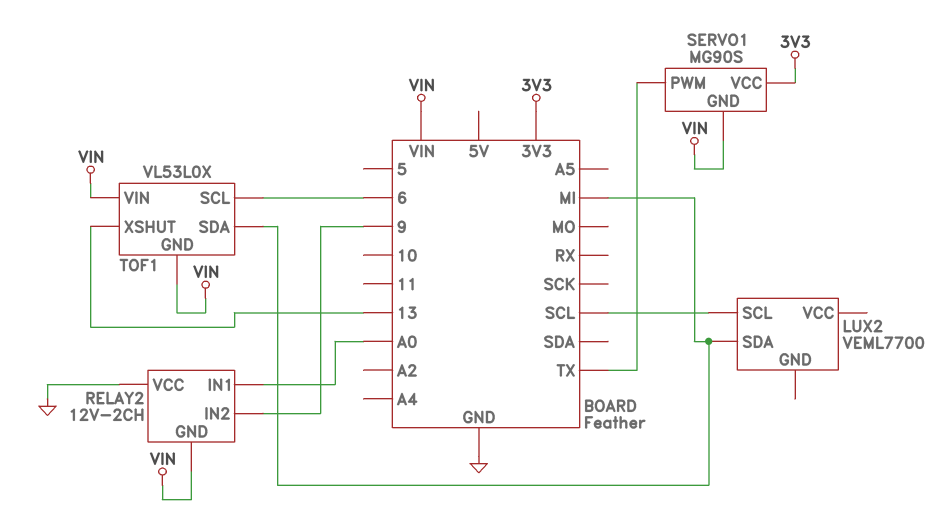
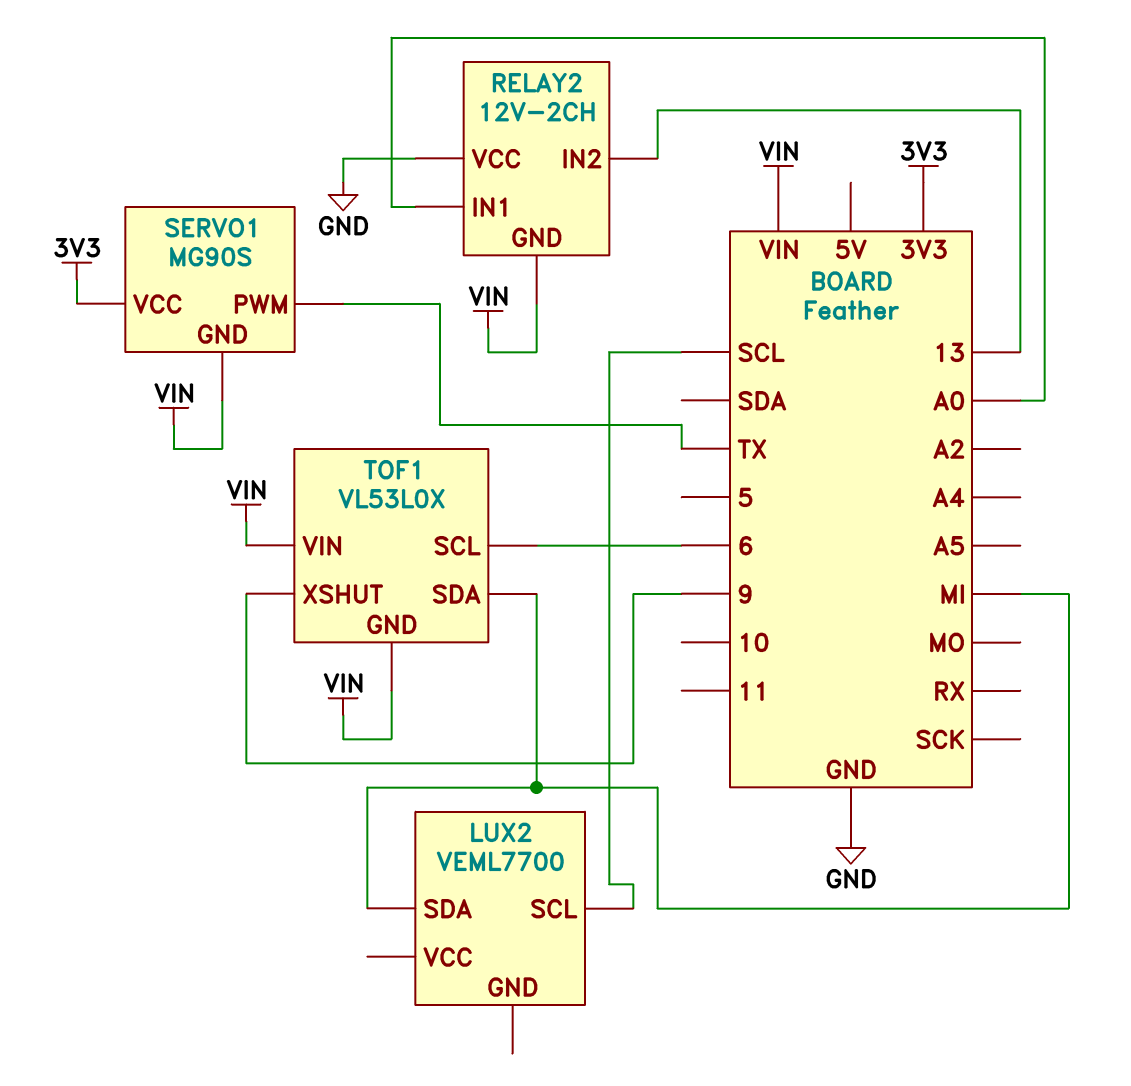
RELAY2 pin IN2: 9 -> 13
TOF1 pin XSHUT: 13 -> 9

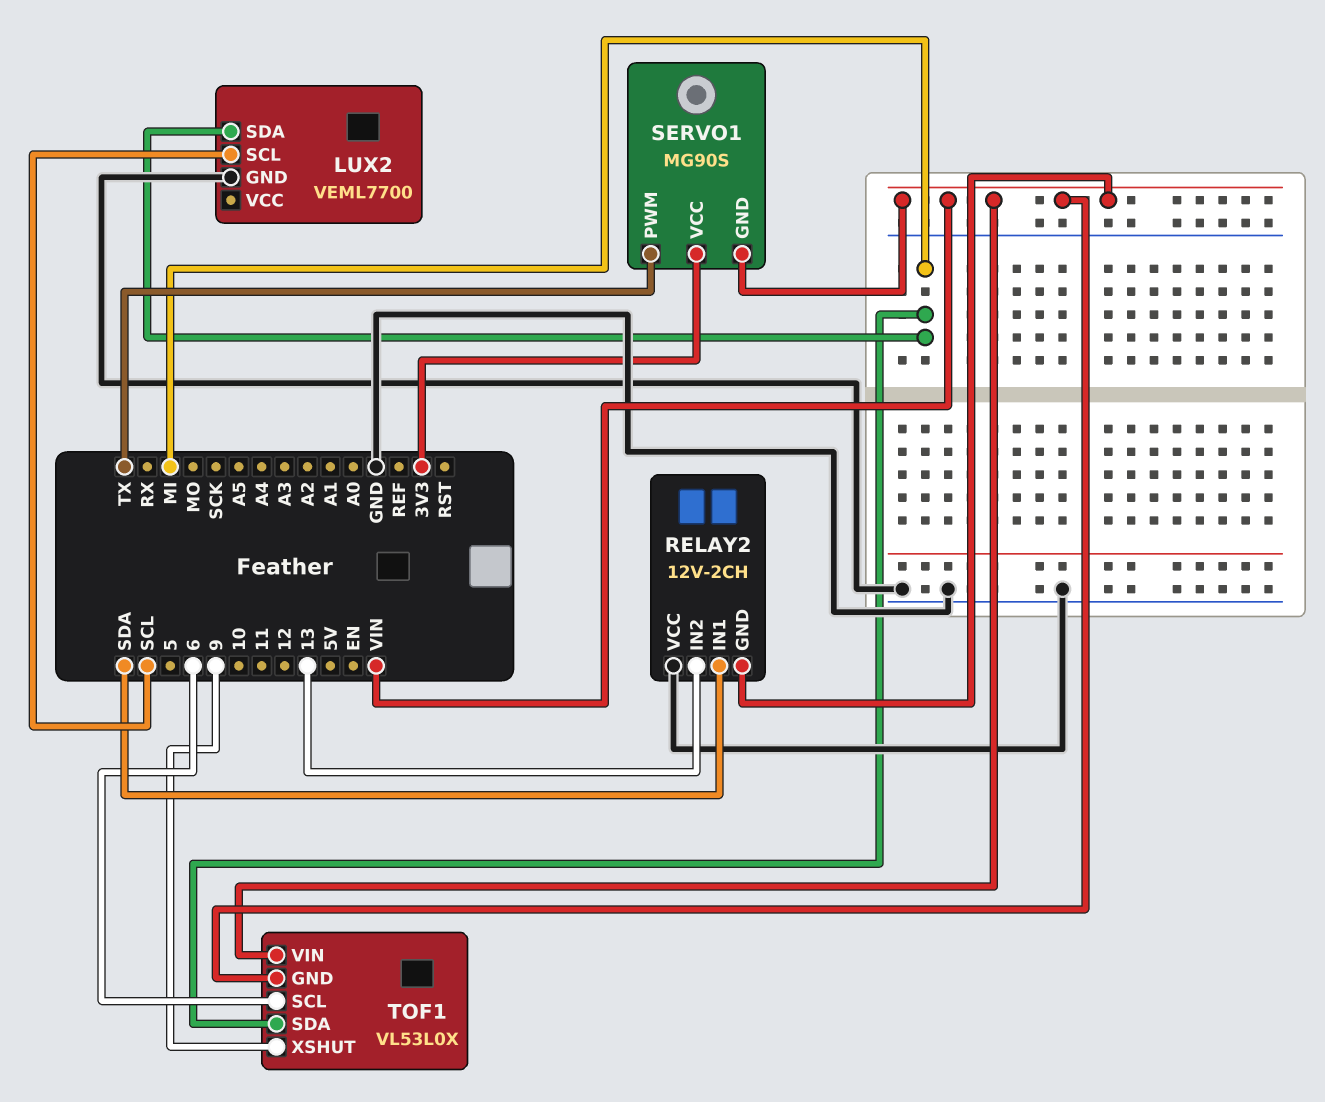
LUX2 pin GND: none -> GND
RELAY2 pin IN1: A0 -> SDA

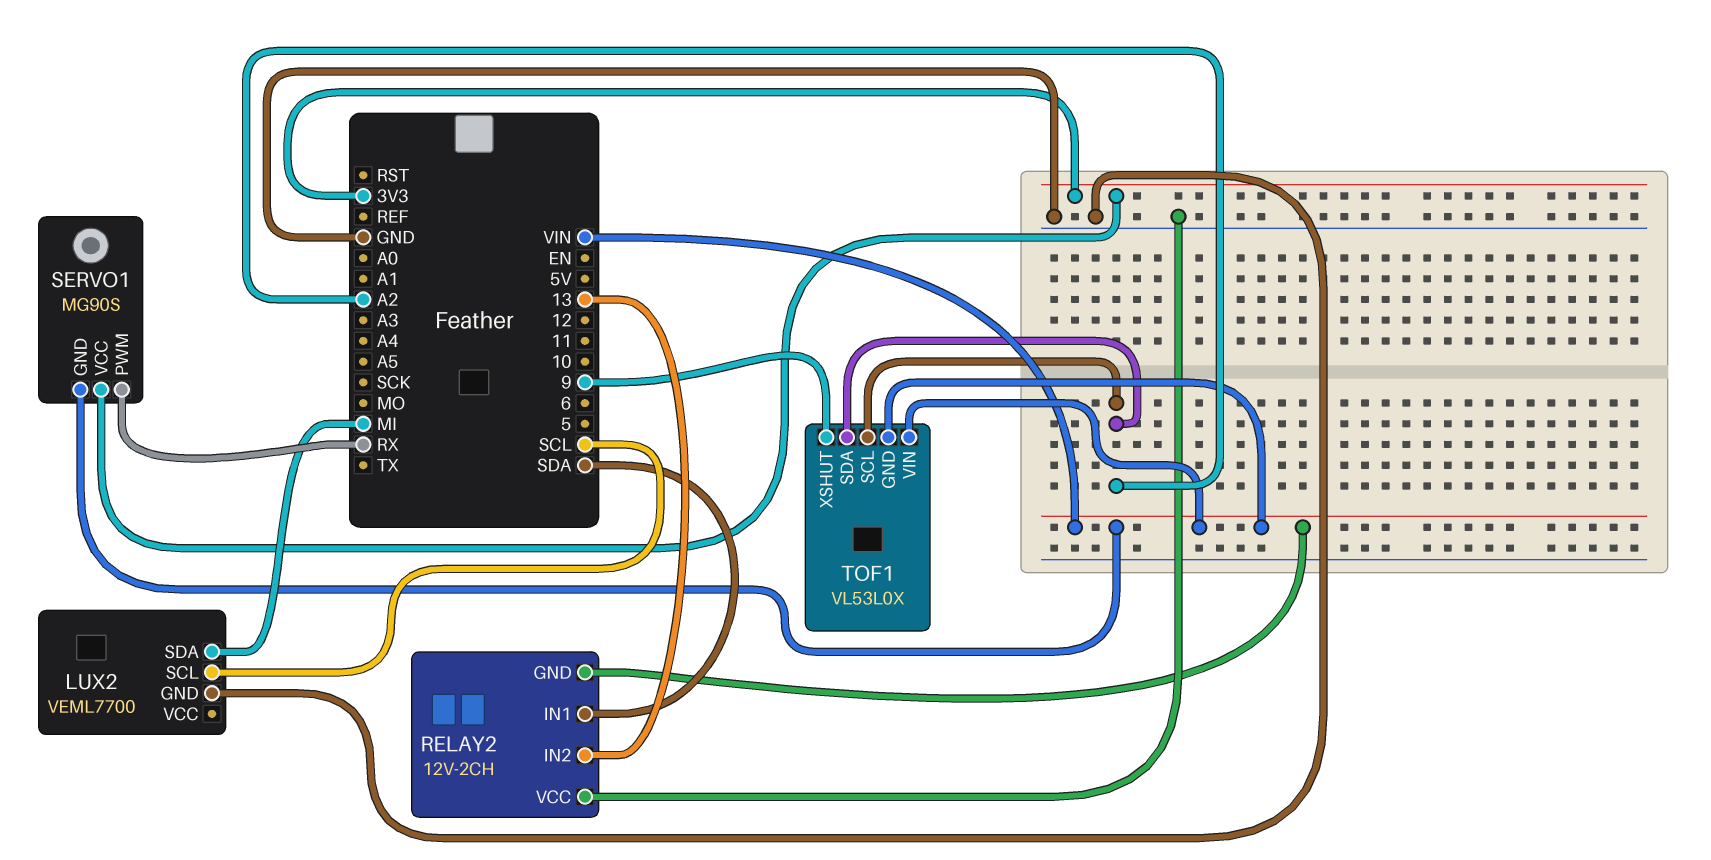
SERVO1 pin PWM: TX -> RX
TOF1 pin SCL: 6 -> A2
TOF1 pin SDA: MI -> A2

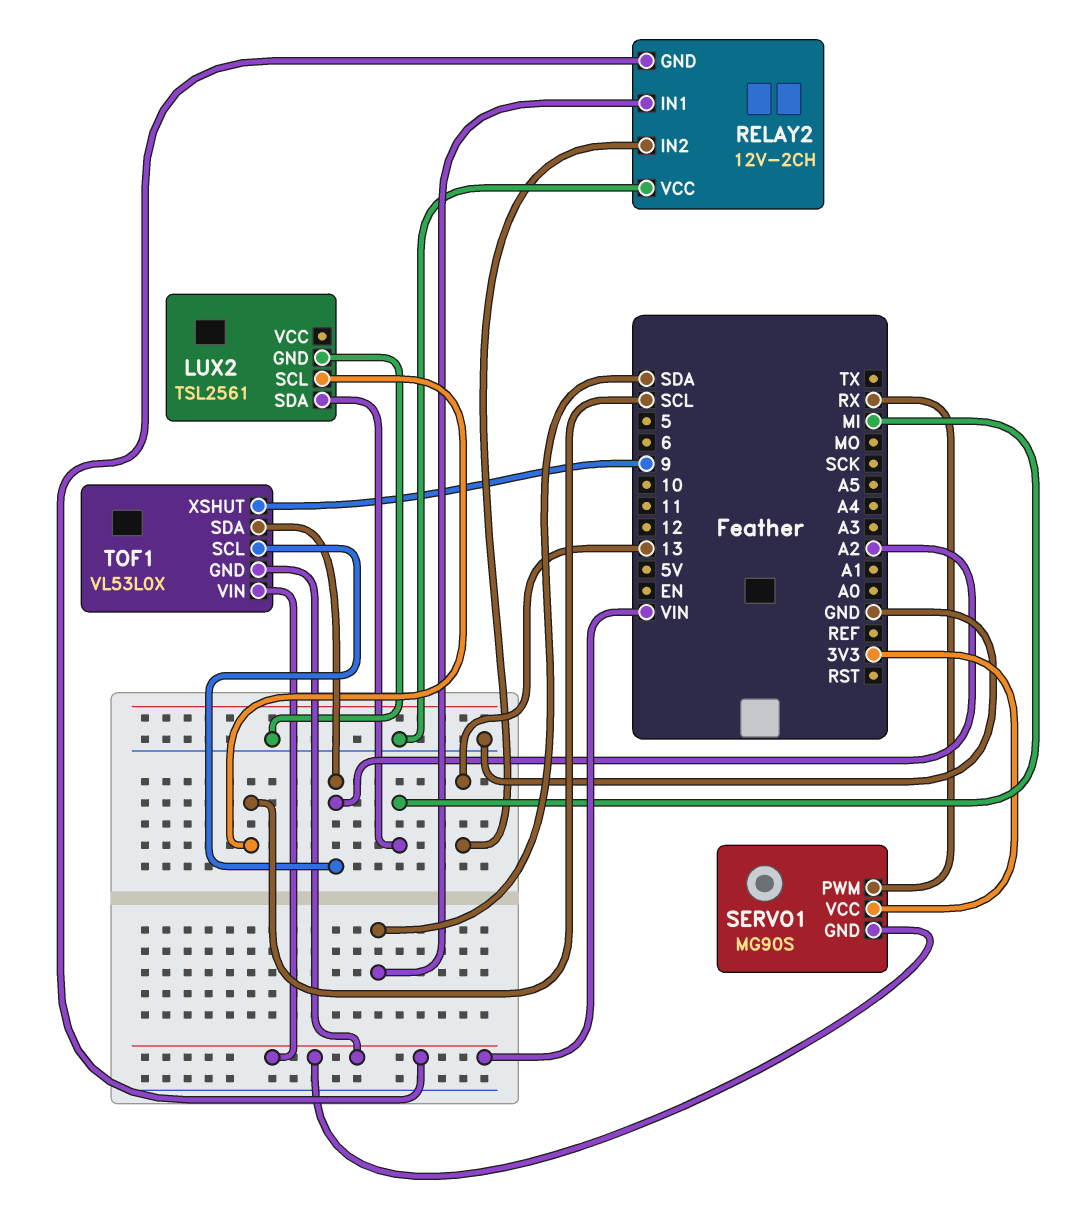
LUX2: VEML7700 -> TSL2561

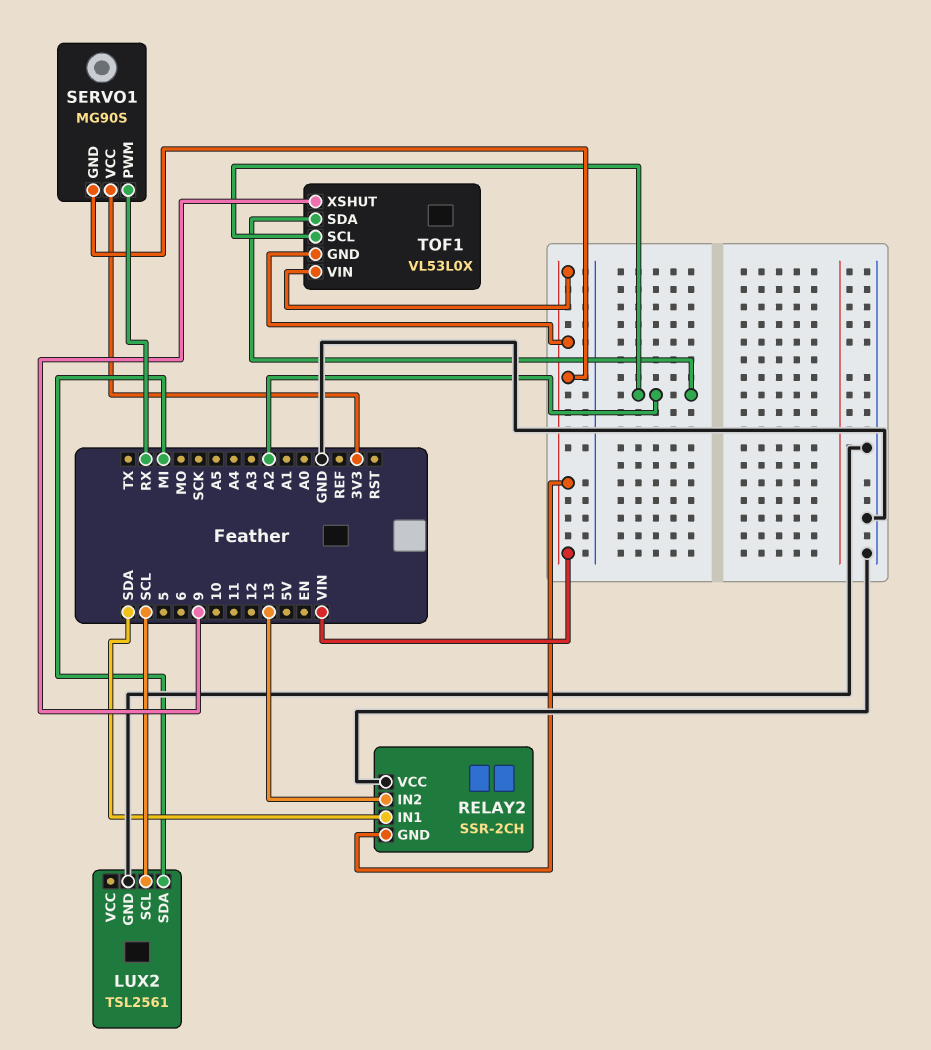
RELAY2: 12V-2CH -> SSR-2CH

